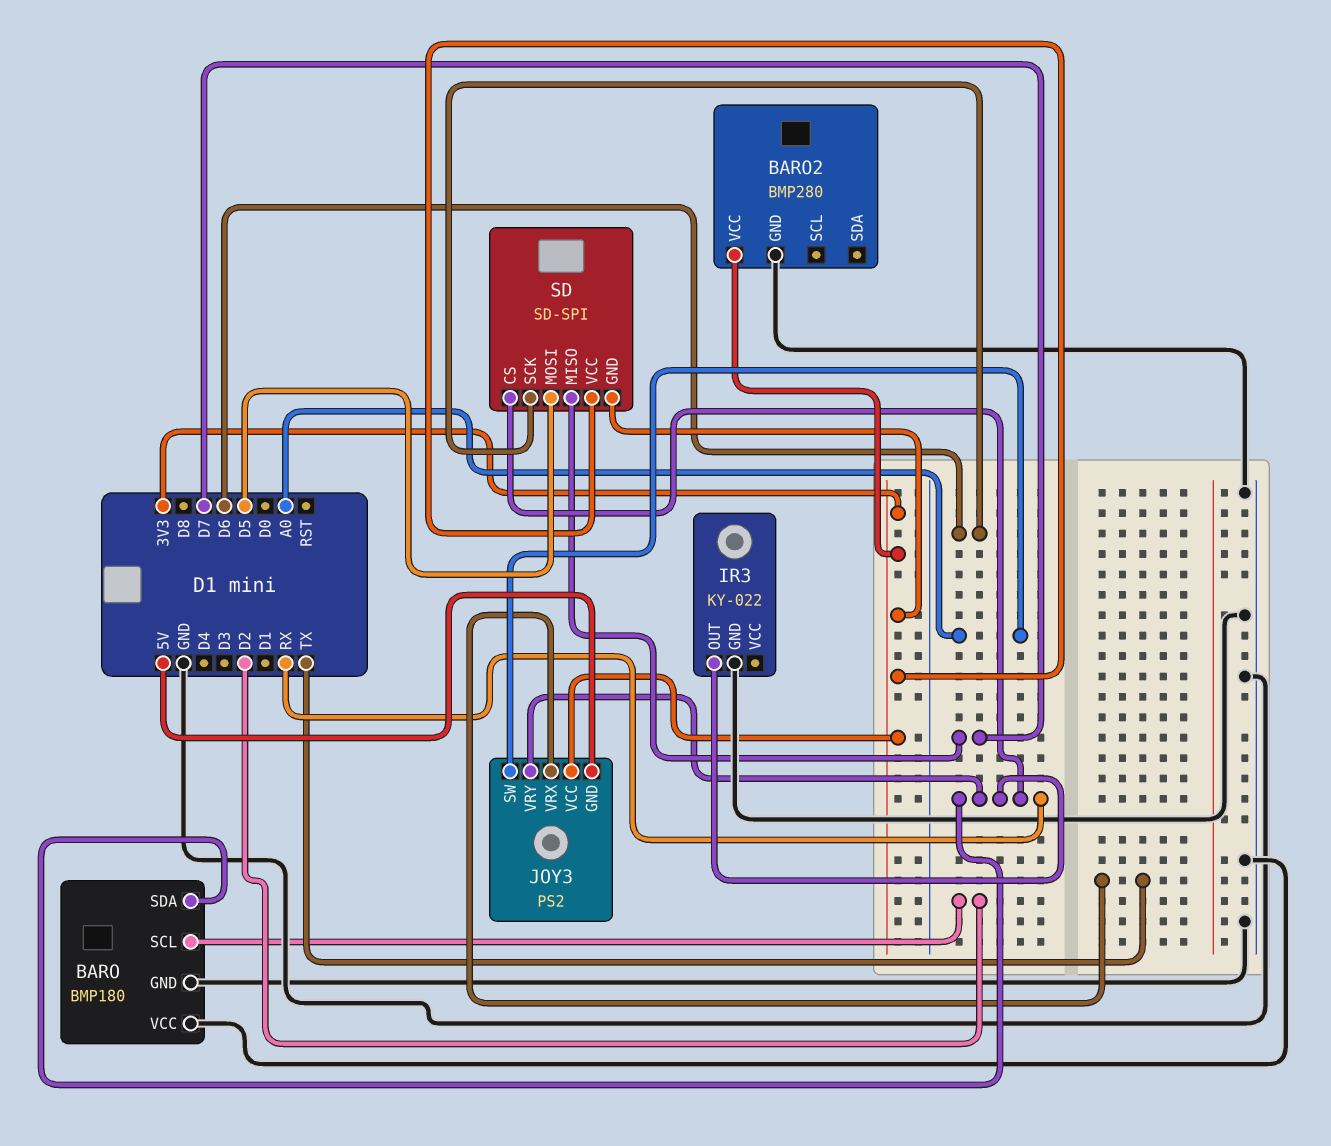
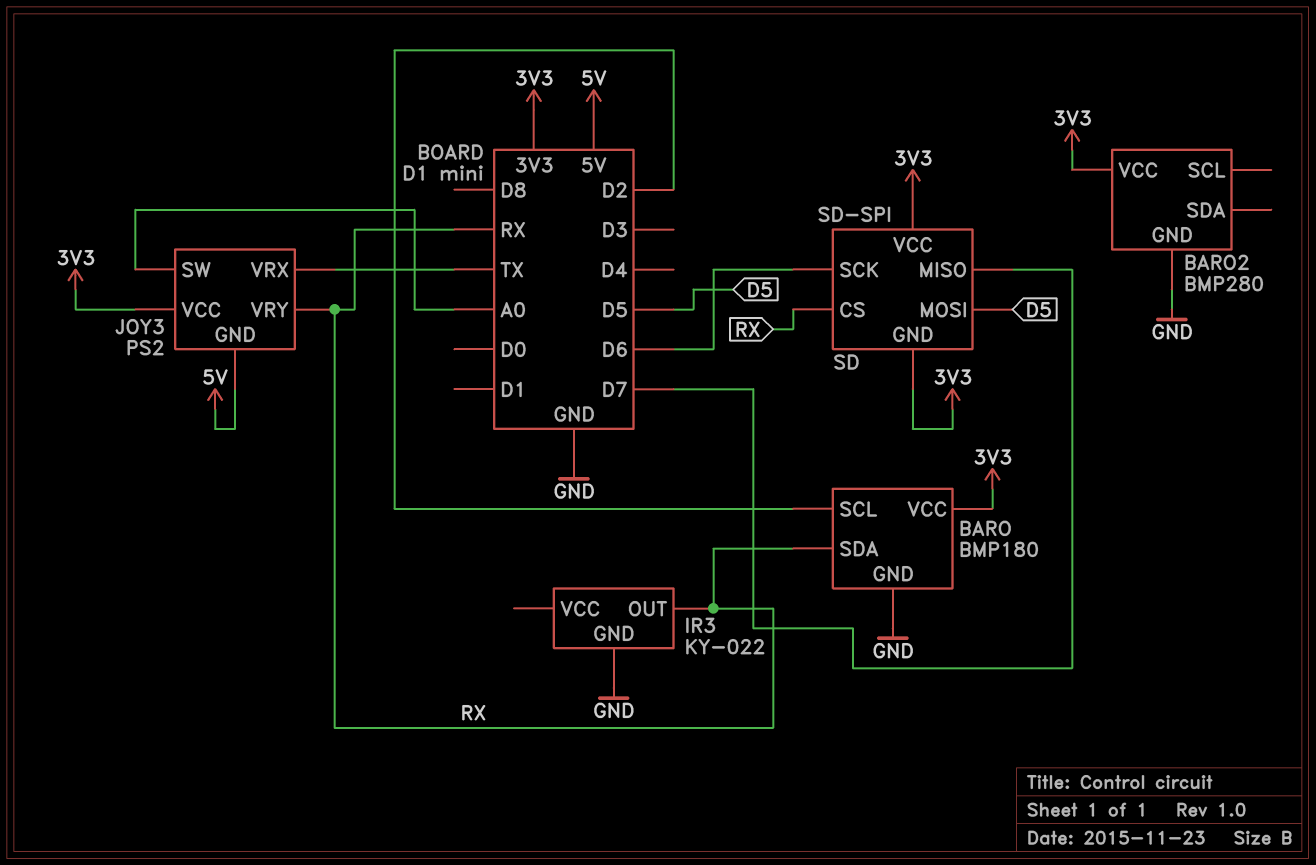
BARO pin VCC: GND -> 3V3

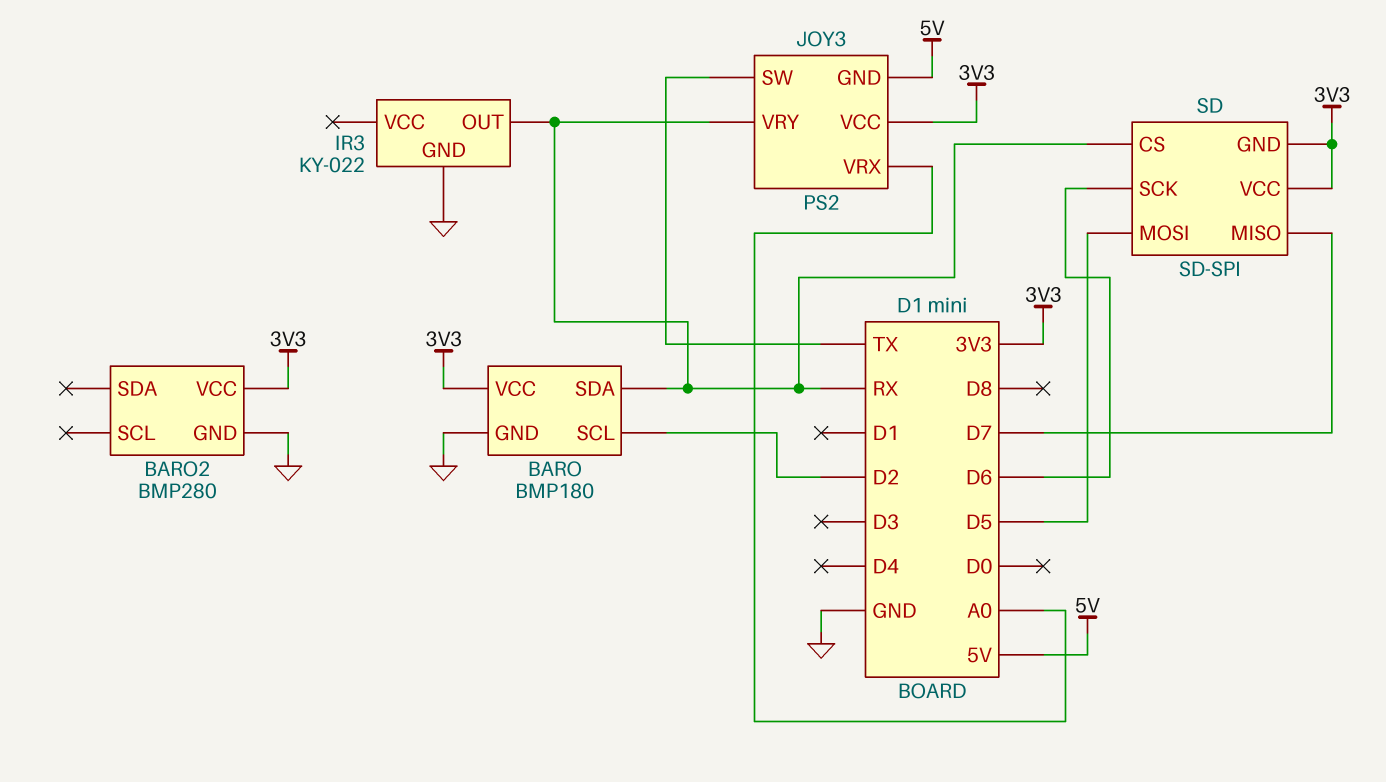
JOY3 pin SW: A0 -> TX
JOY3 pin VRX: TX -> A0

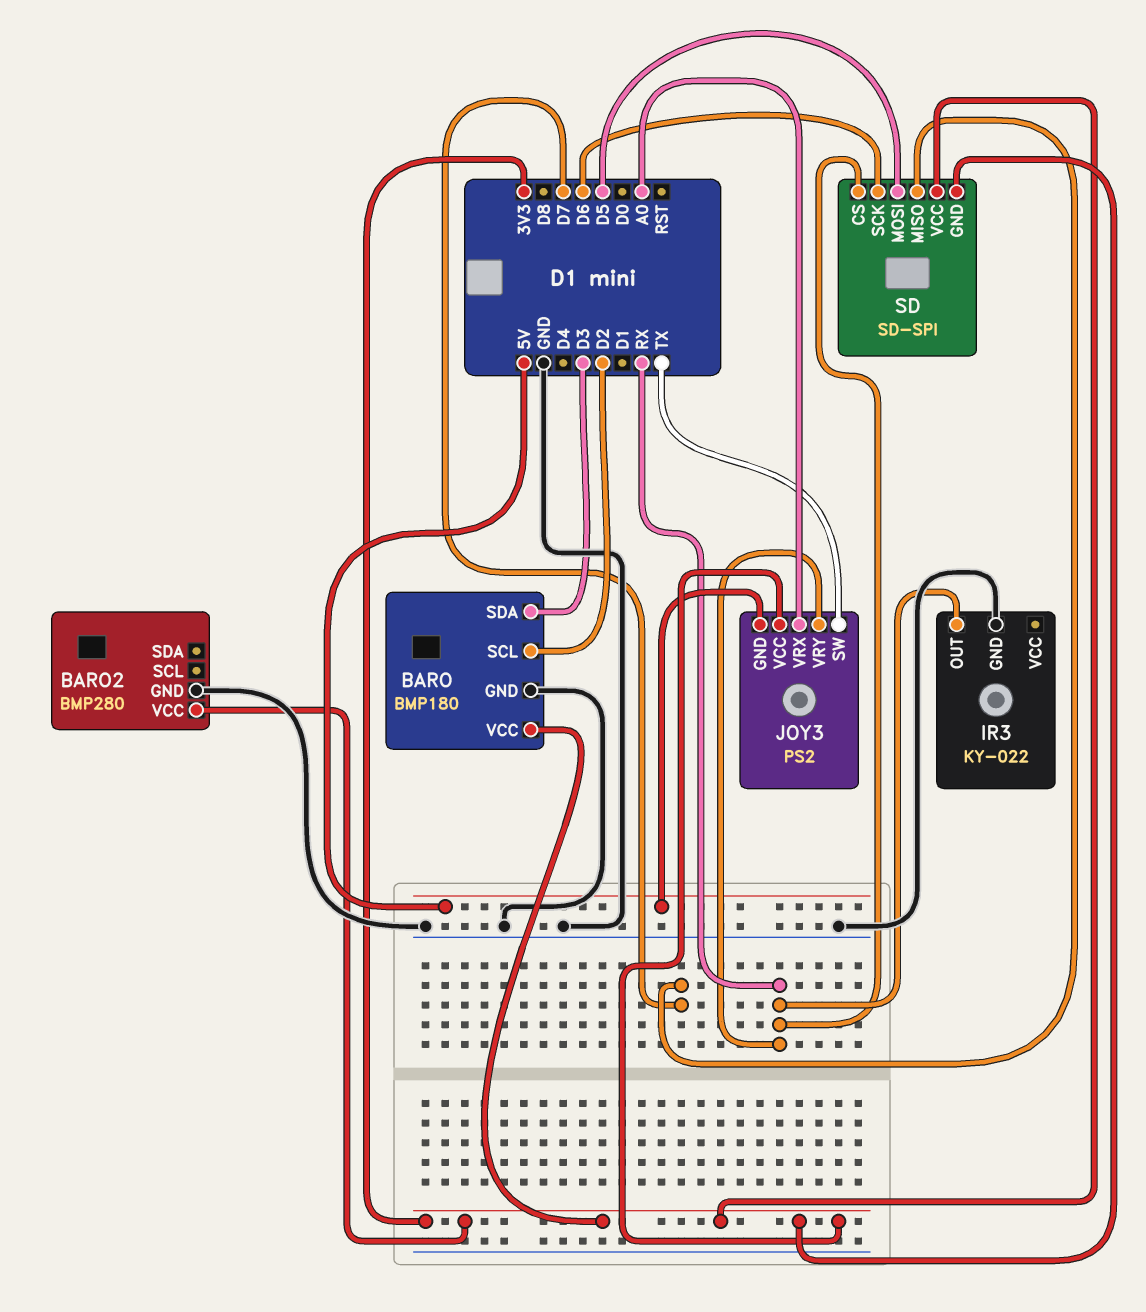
BARO pin SDA: RX -> D3

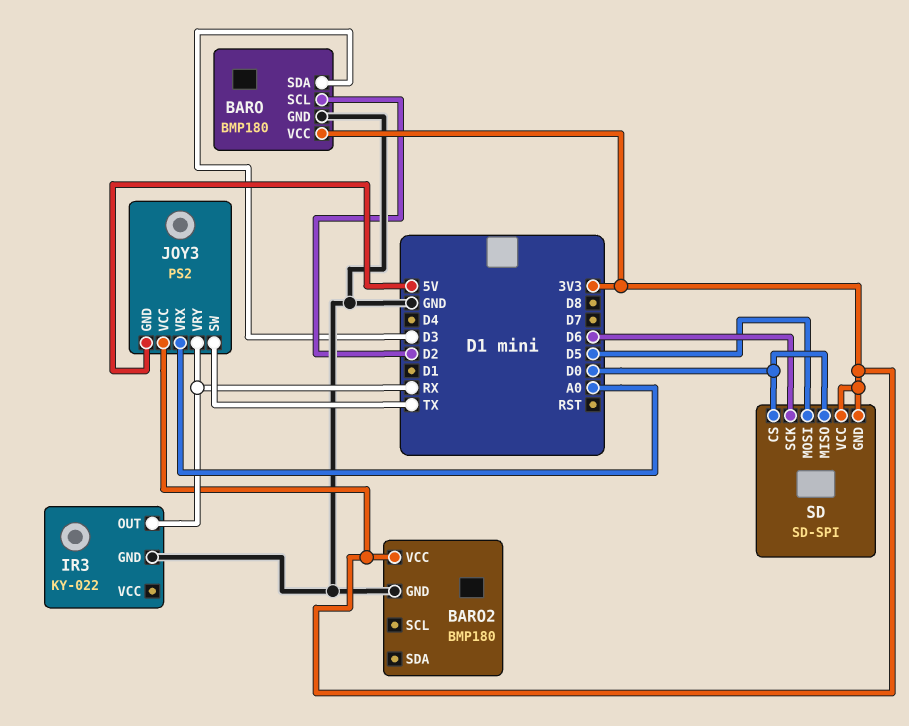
BARO2: BMP280 -> BMP180
SD pin CS: RX -> D0
SD pin MISO: D7 -> D0

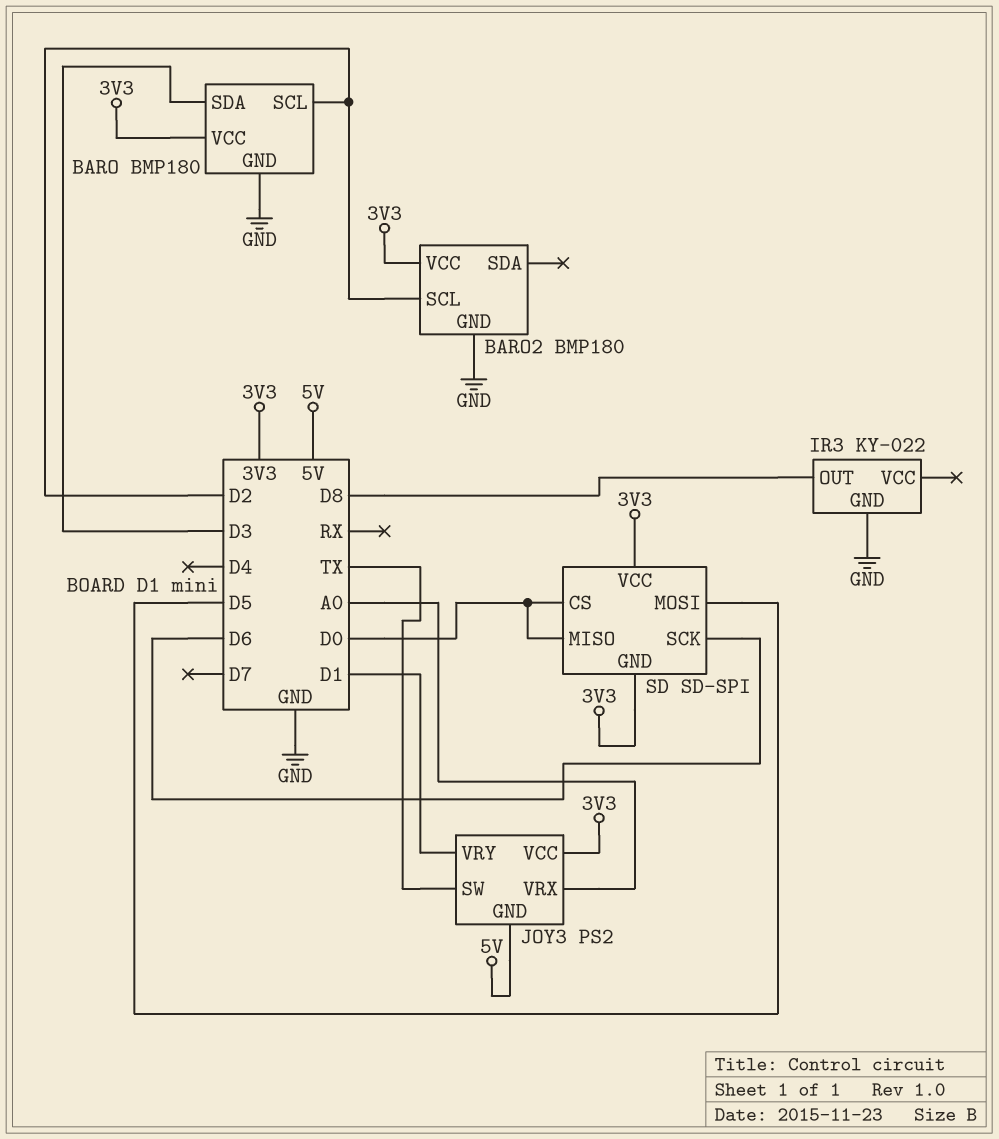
BARO2 pin SCL: none -> D2
IR3 pin OUT: RX -> D8
JOY3 pin VRY: RX -> D1

